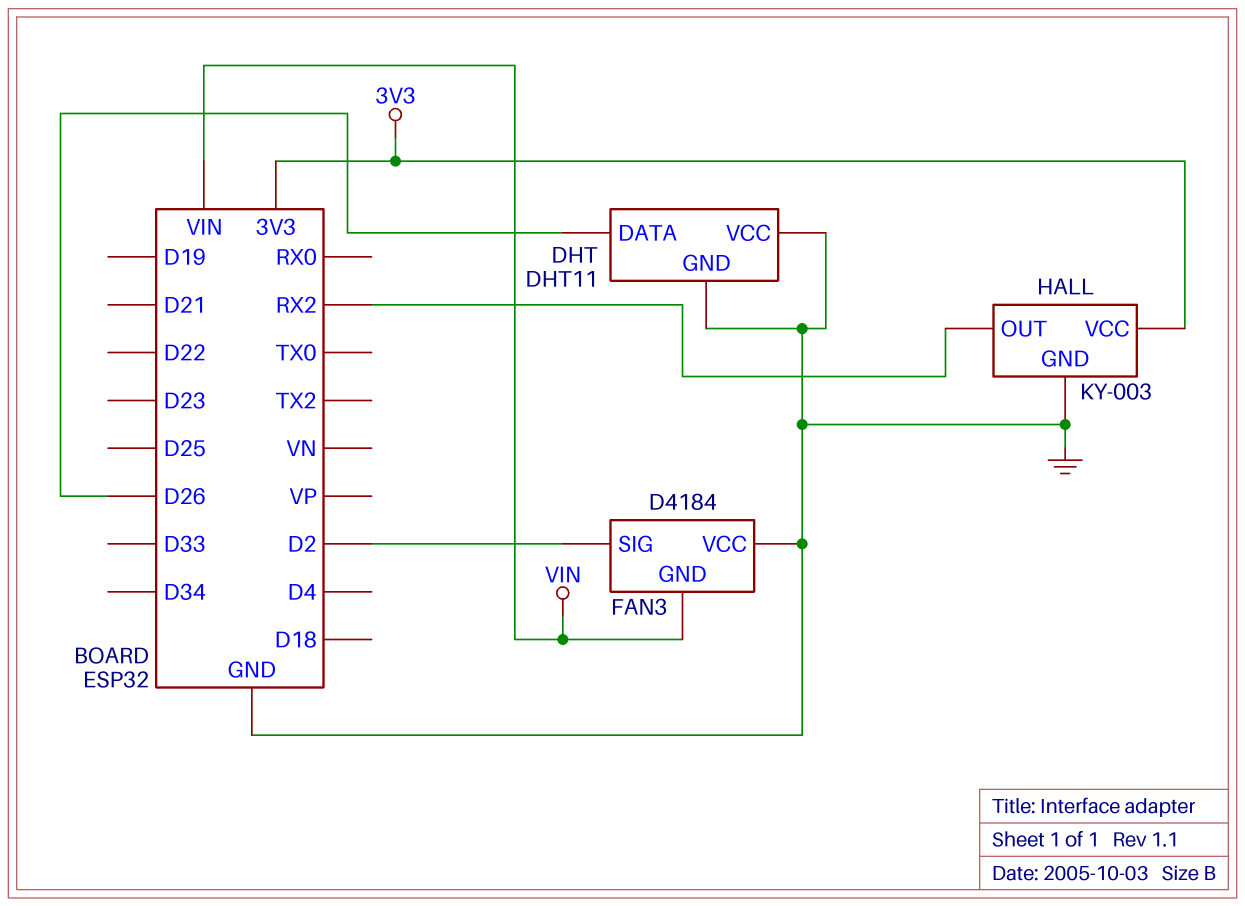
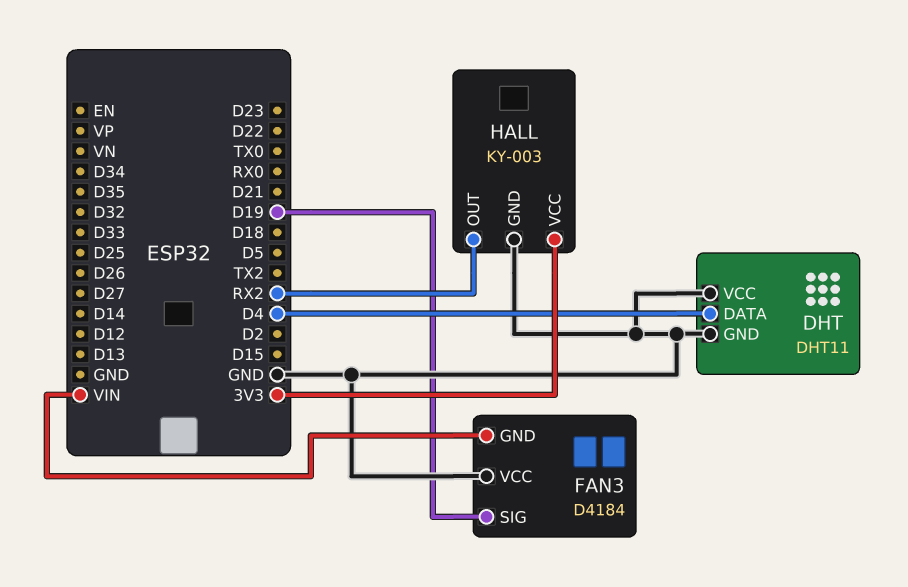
DHT pin DATA: D26 -> D4
FAN3 pin SIG: D2 -> D19

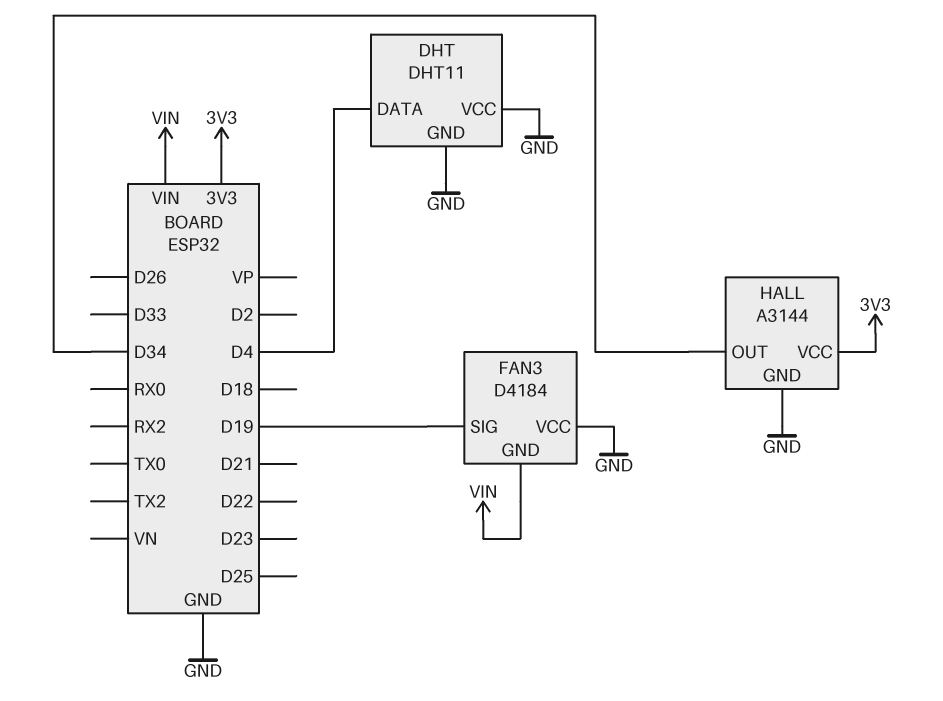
HALL: KY-003 -> A3144
HALL pin OUT: RX2 -> D34

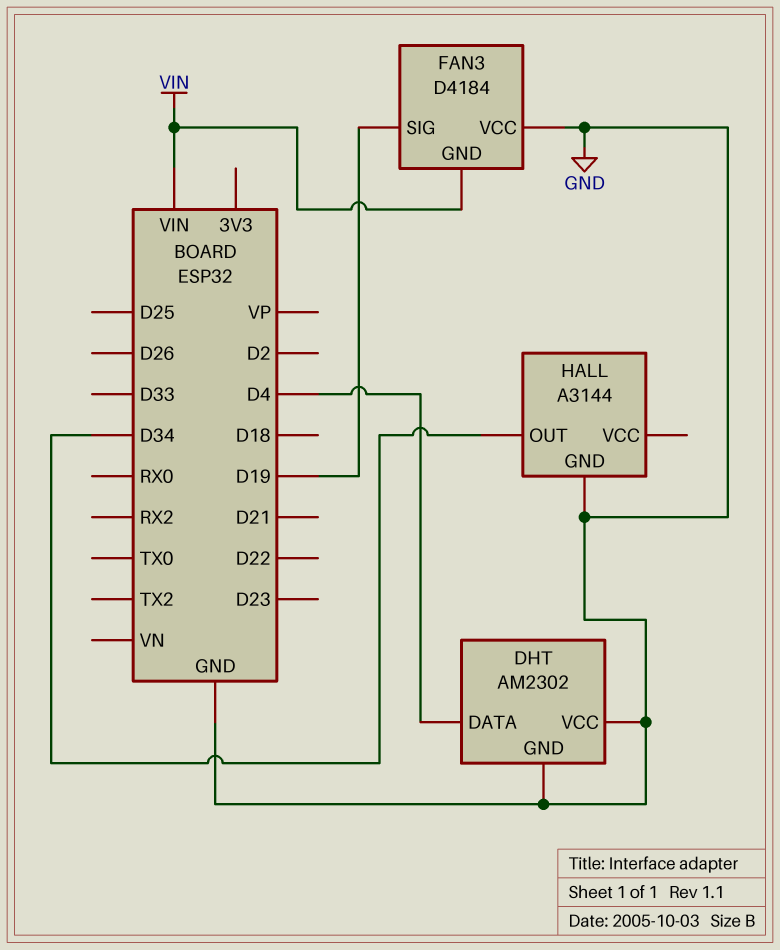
DHT: DHT11 -> AM2302
HALL pin VCC: 3V3 -> none

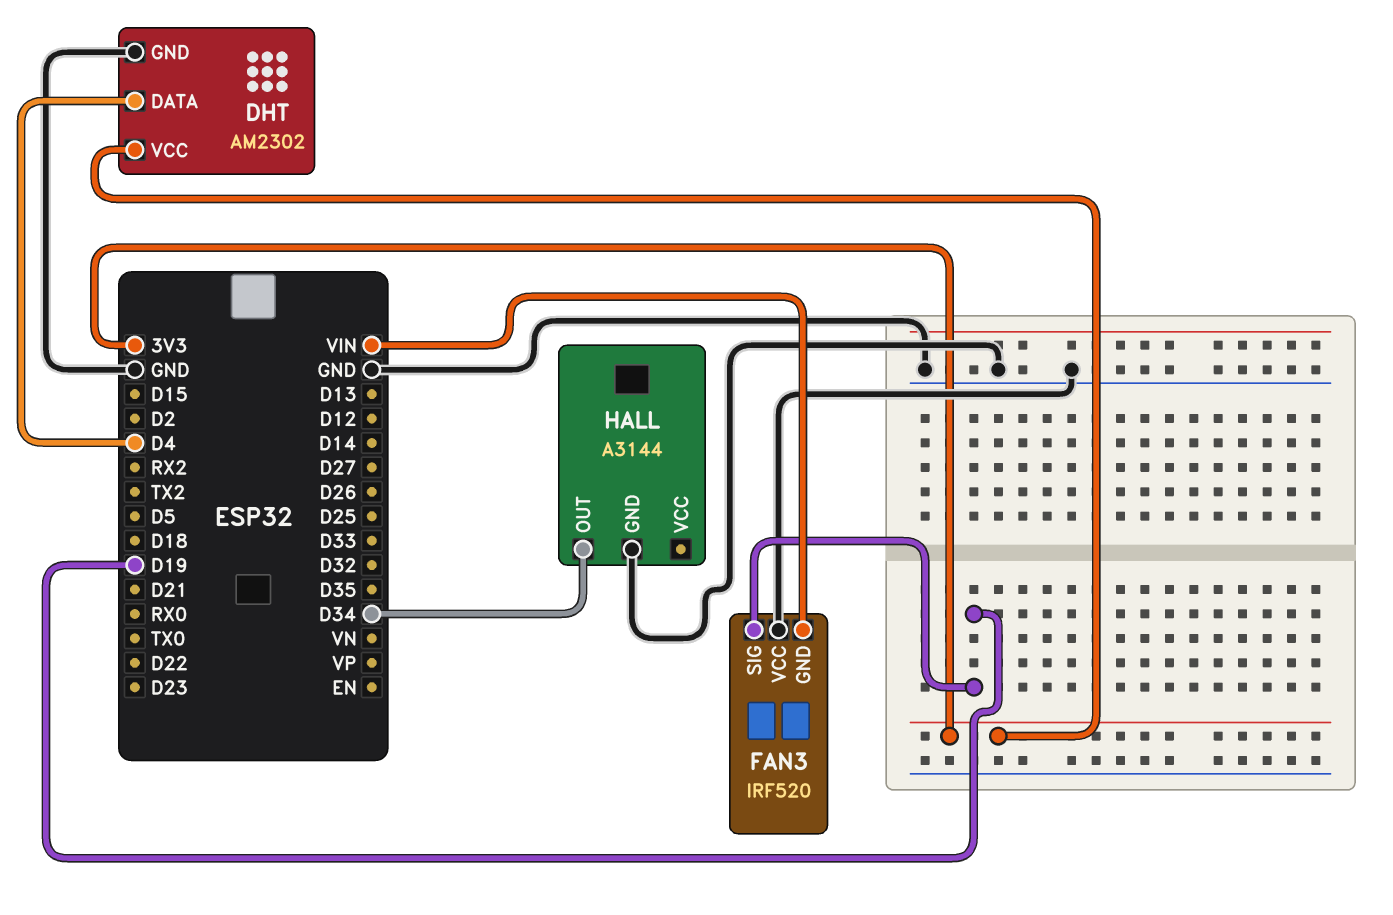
DHT pin VCC: GND -> 3V3
FAN3: D4184 -> IRF520

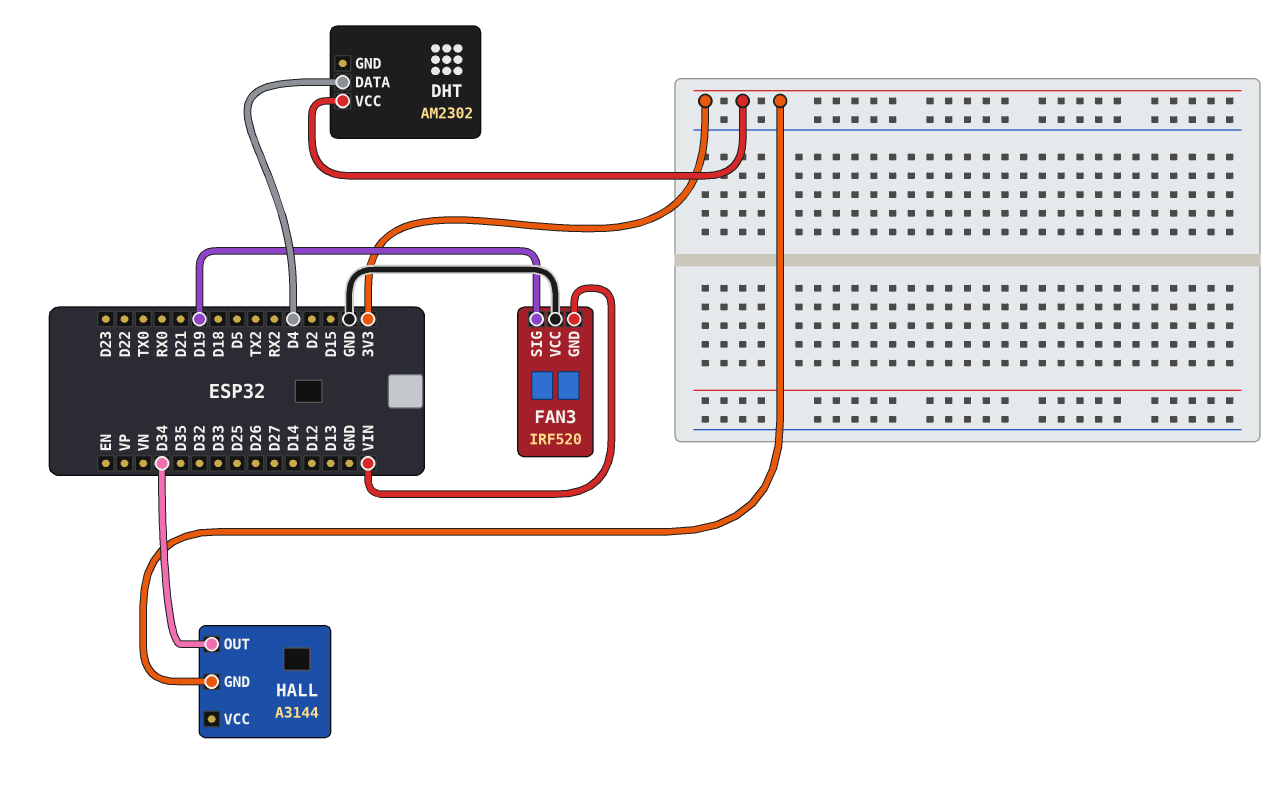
DHT pin GND: GND -> none
HALL pin GND: GND -> 3V3

